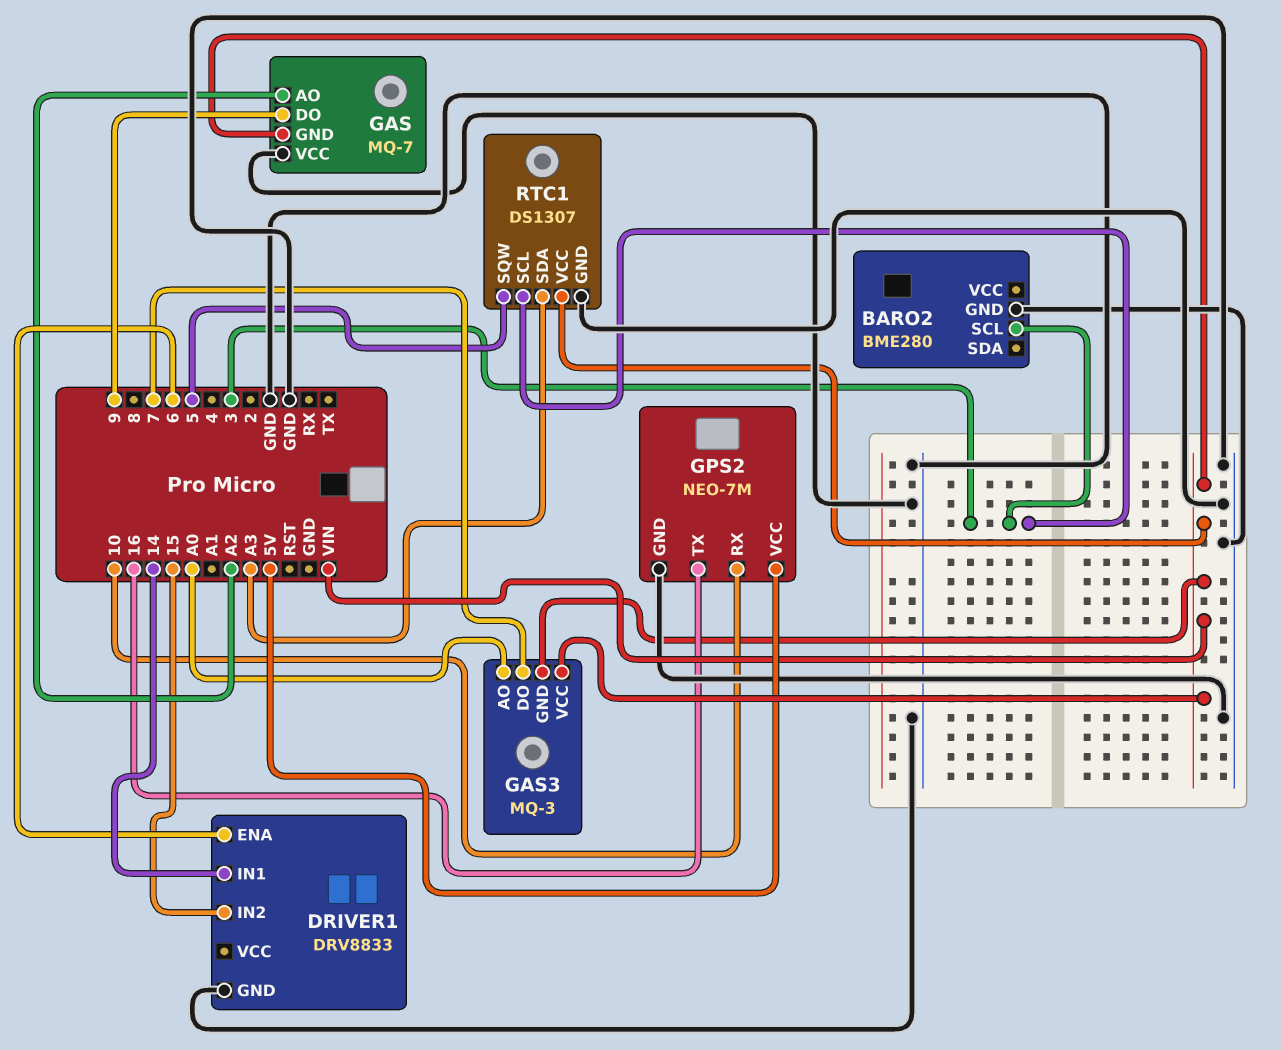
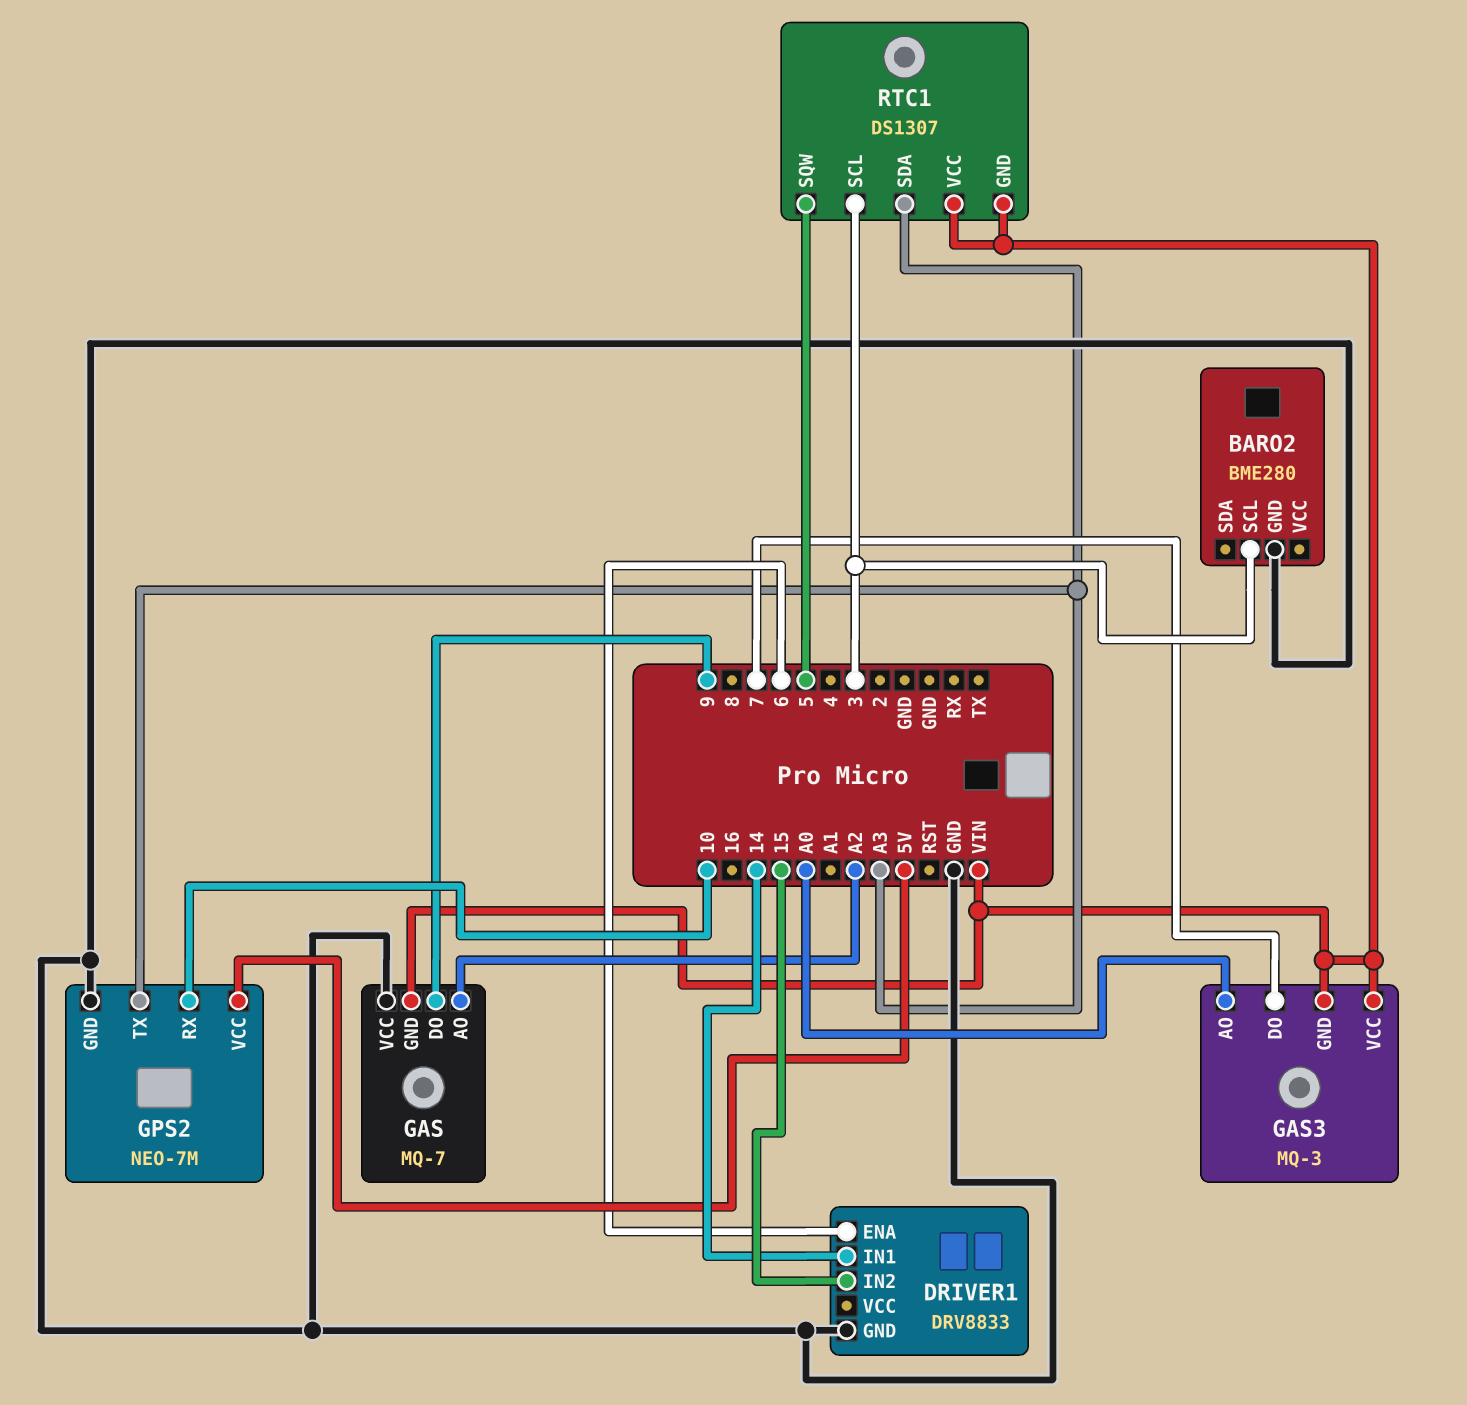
GPS2 pin TX: 16 -> A3
RTC1 pin GND: GND -> VIN

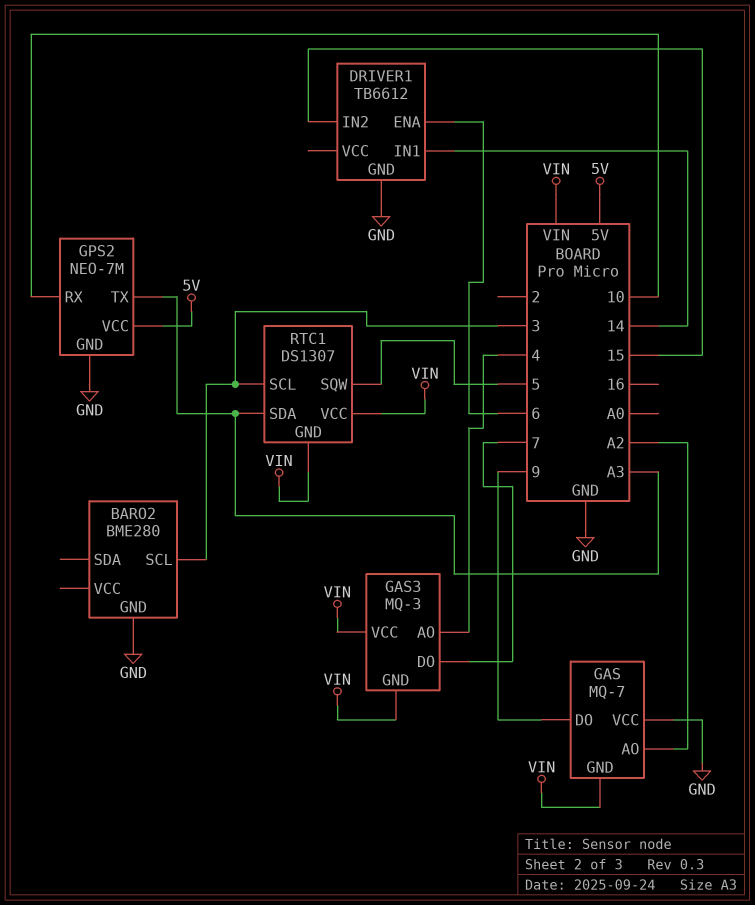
DRIVER1: DRV8833 -> TB6612
GAS3 pin AO: A0 -> 4

